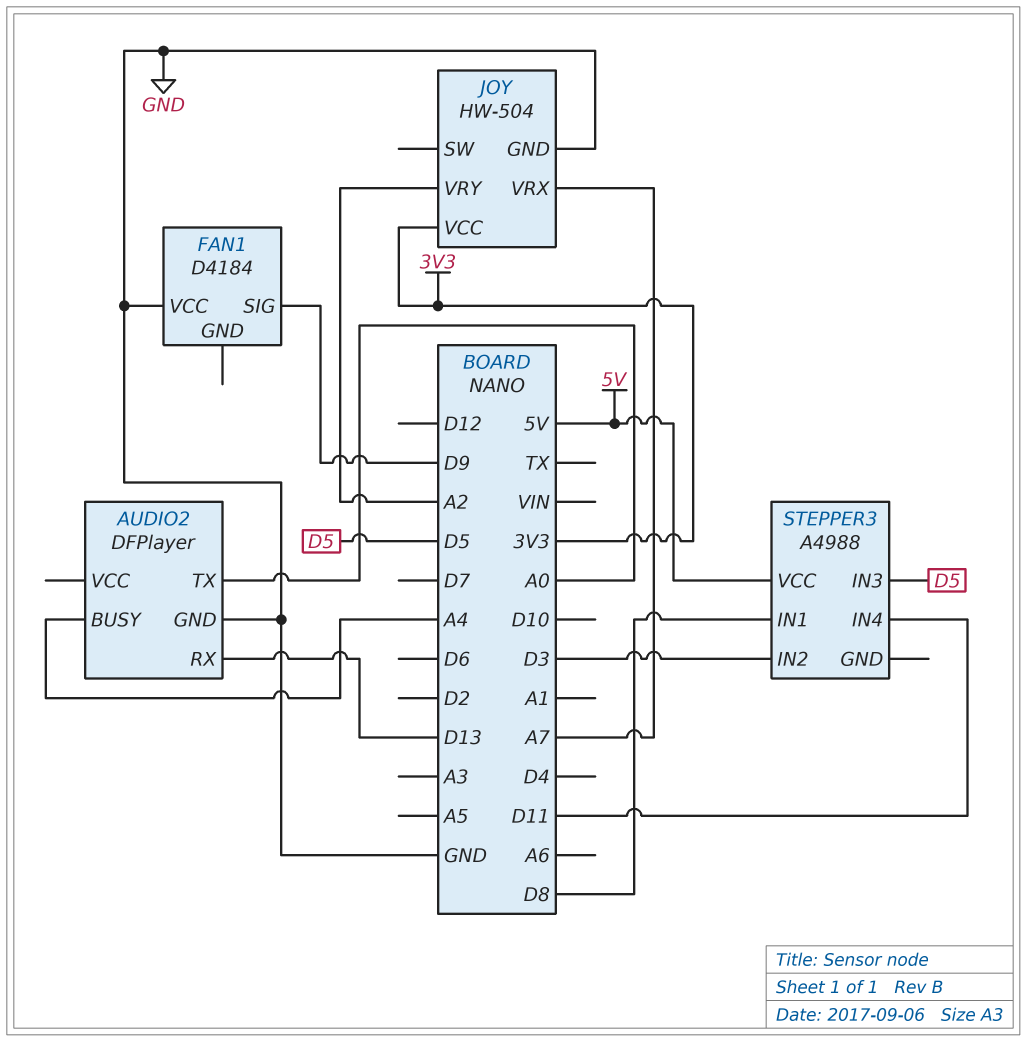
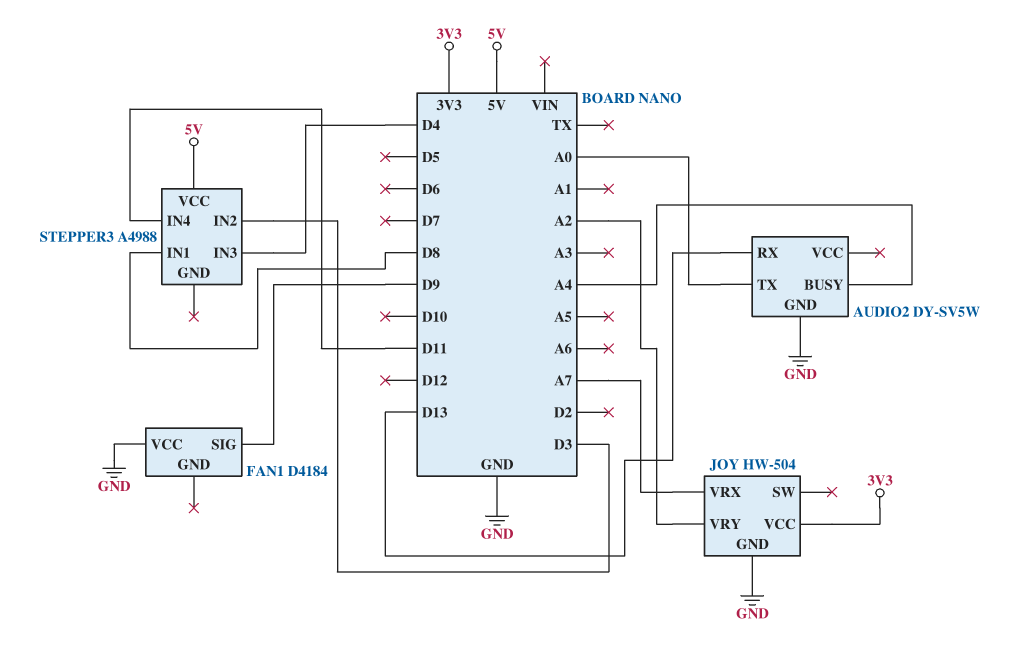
AUDIO2: DFPlayer -> DY-SV5W
STEPPER3 pin IN3: D5 -> D4

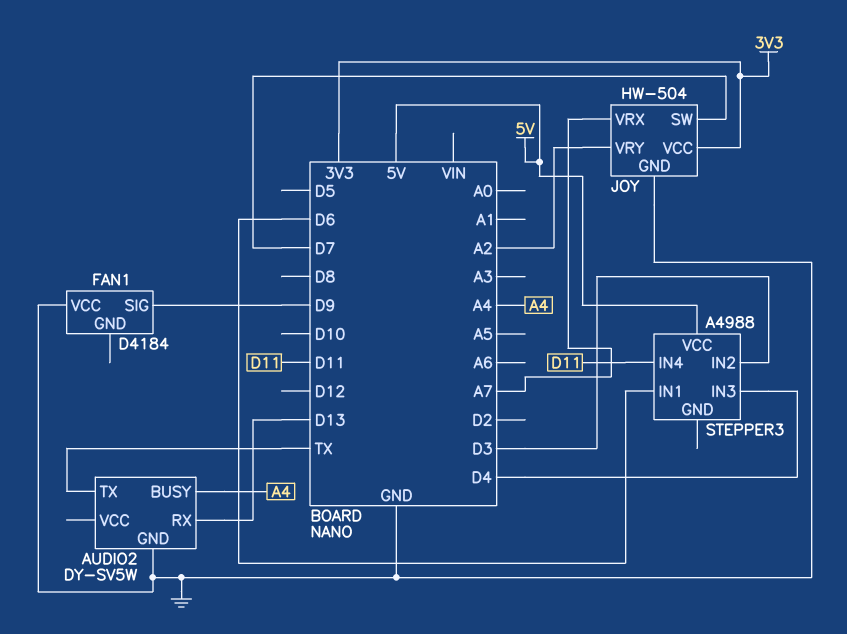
AUDIO2 pin TX: A0 -> TX
JOY pin SW: none -> D7
STEPPER3 pin IN1: D8 -> D6

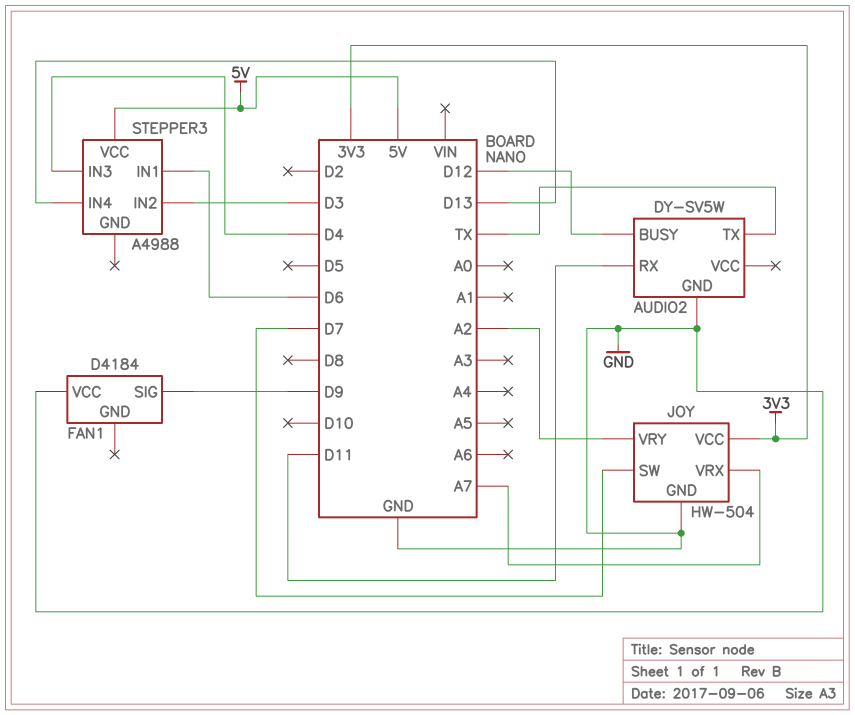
AUDIO2 pin BUSY: A4 -> D12
AUDIO2 pin RX: D13 -> D11
STEPPER3 pin IN4: D11 -> D13

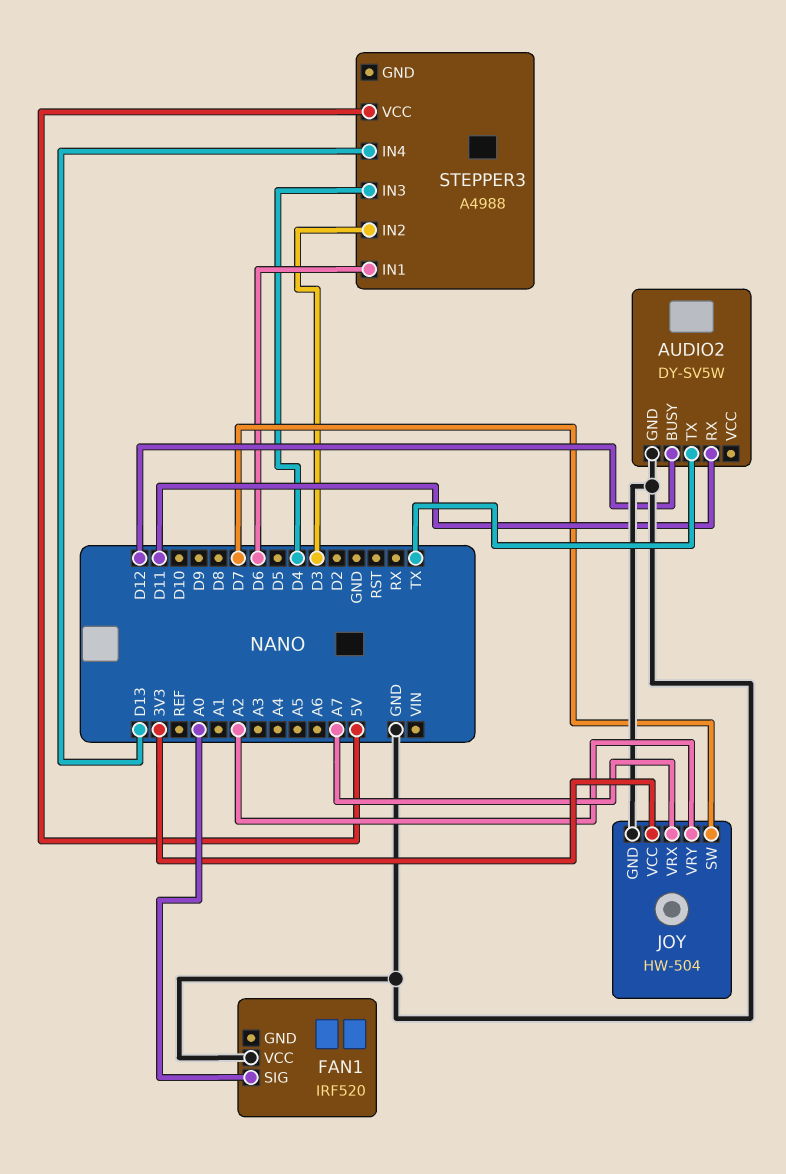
FAN1: D4184 -> IRF520
FAN1 pin SIG: D9 -> A0

